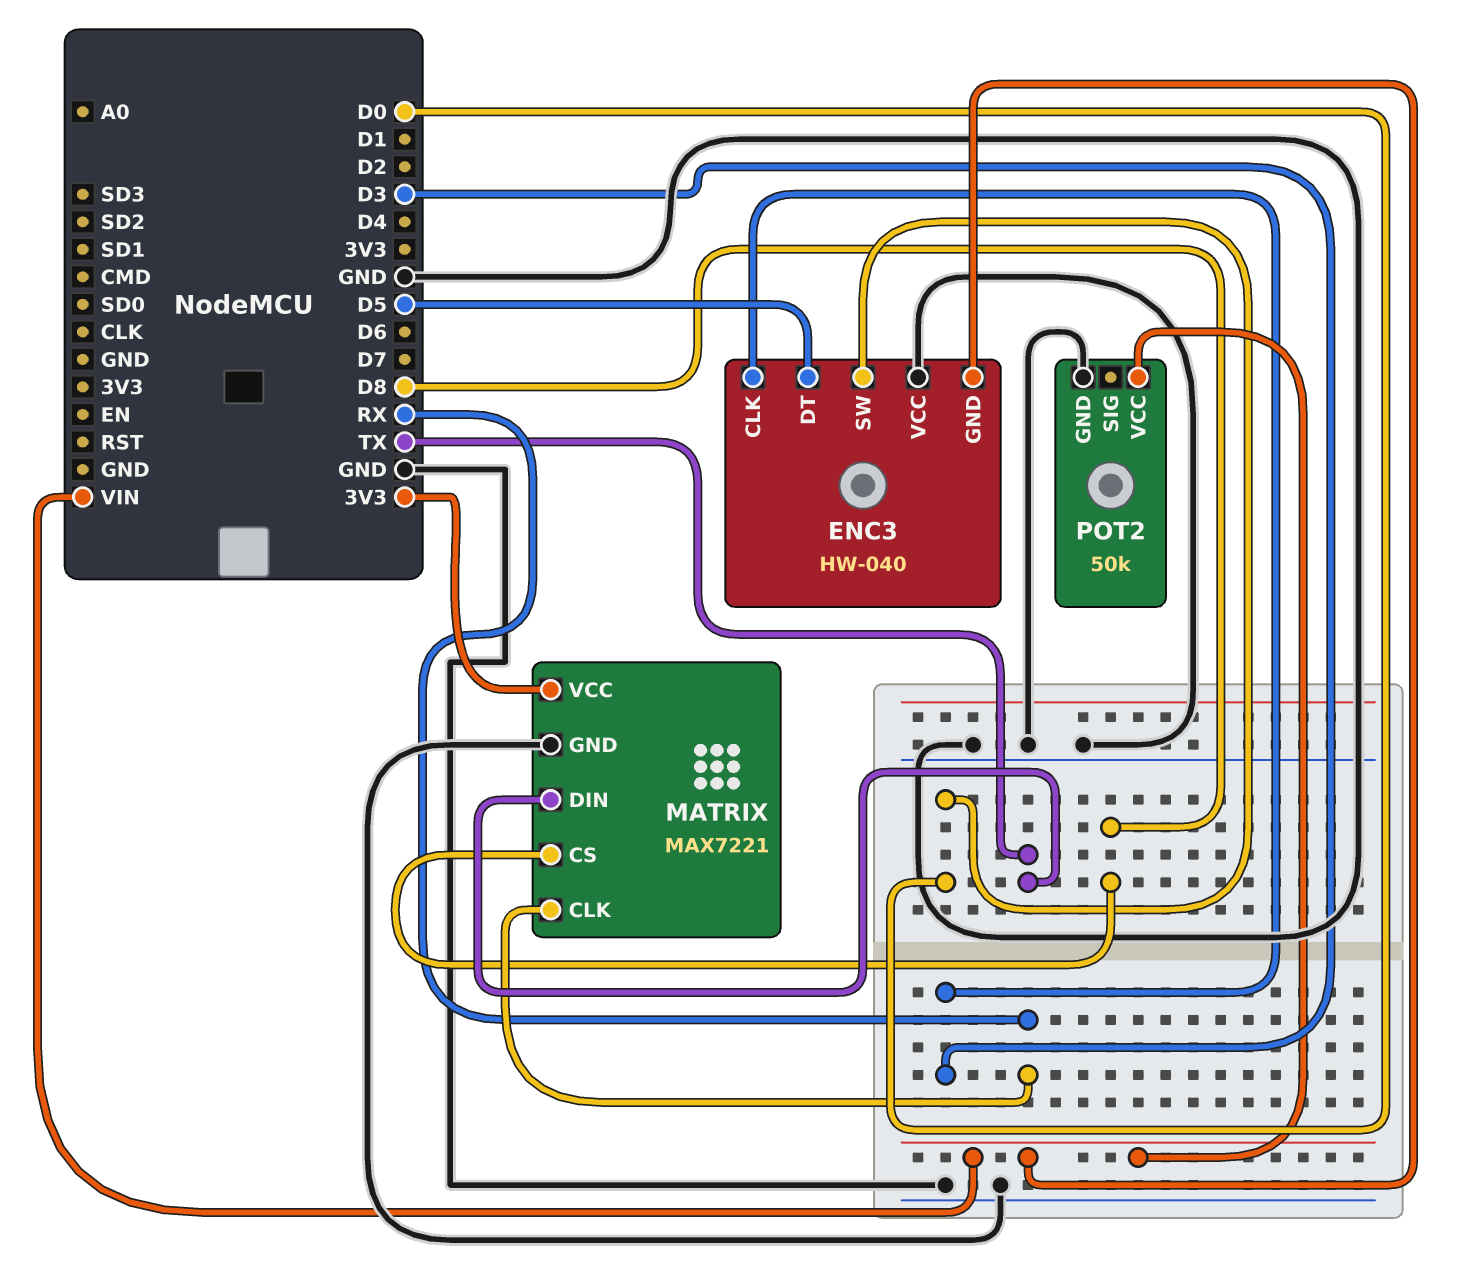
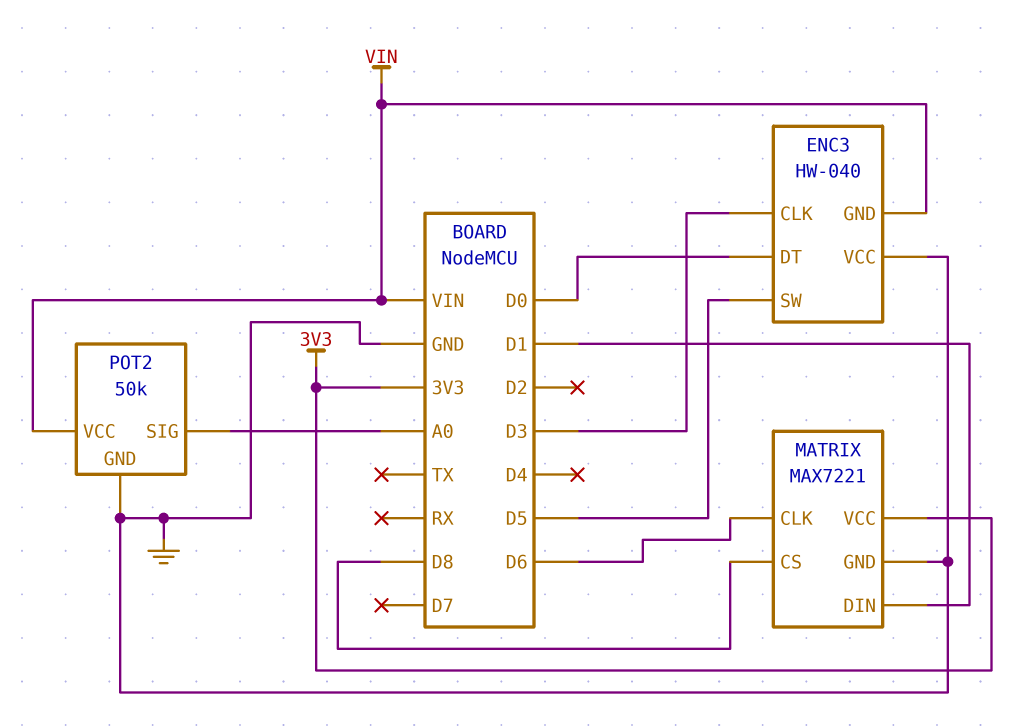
ENC3 pin DT: D5 -> D0
ENC3 pin SW: D0 -> D5
MATRIX pin CLK: RX -> D6
MATRIX pin DIN: TX -> D1
POT2 pin SIG: none -> A0

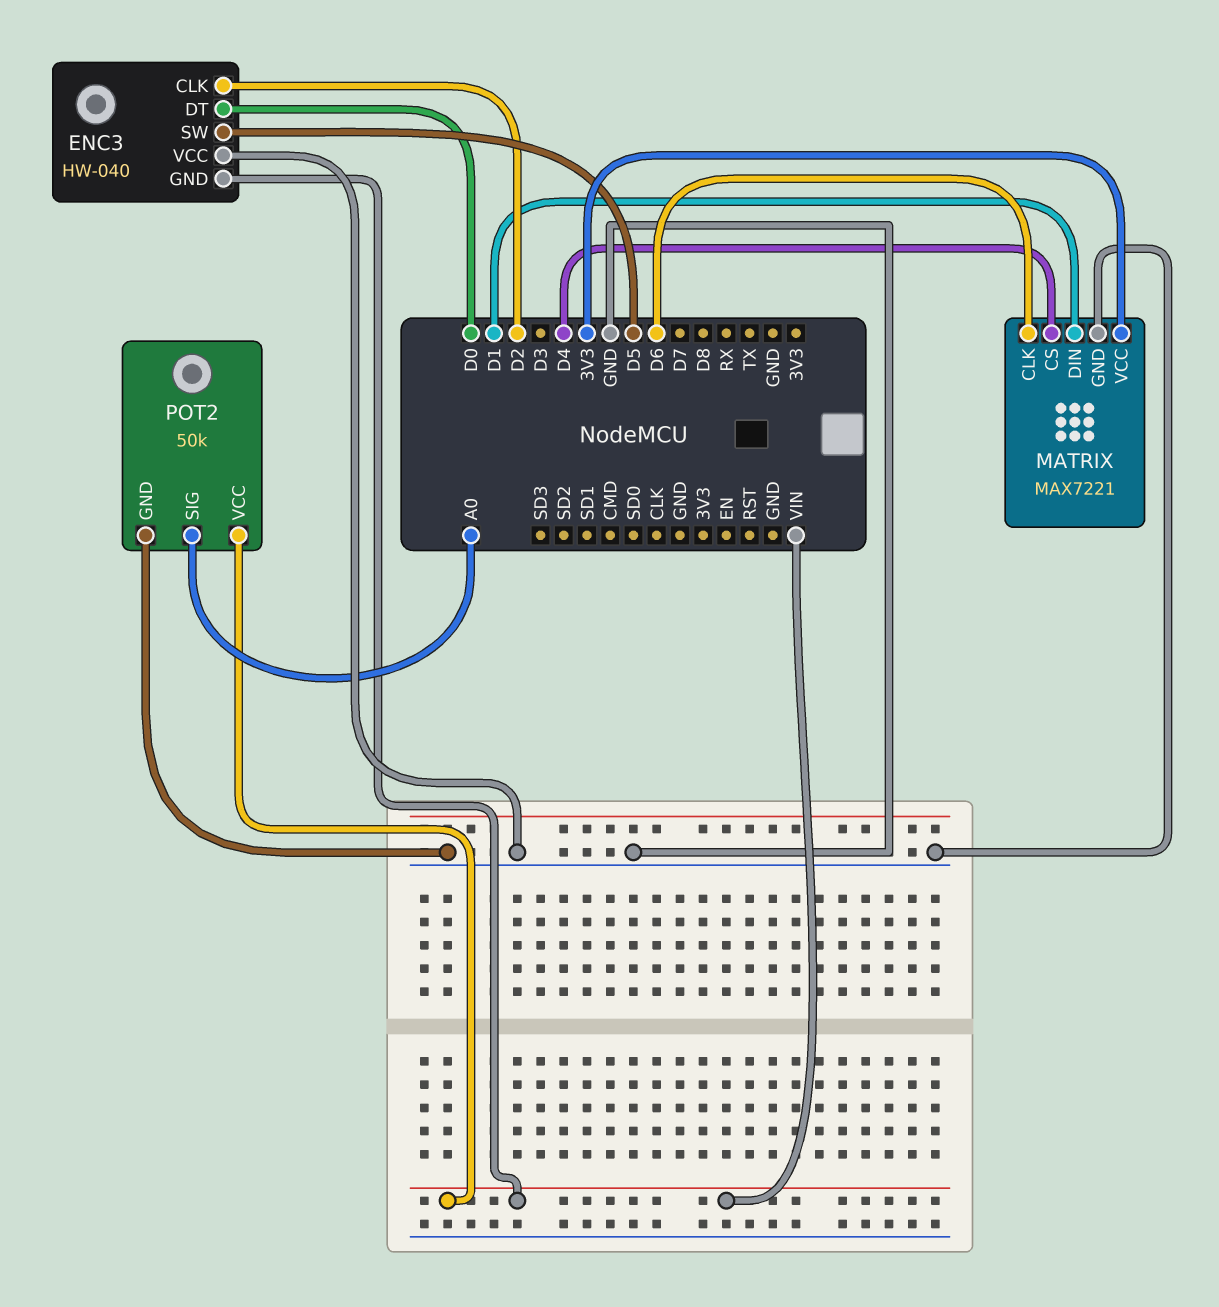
ENC3 pin CLK: D3 -> D2
MATRIX pin CS: D8 -> D4

